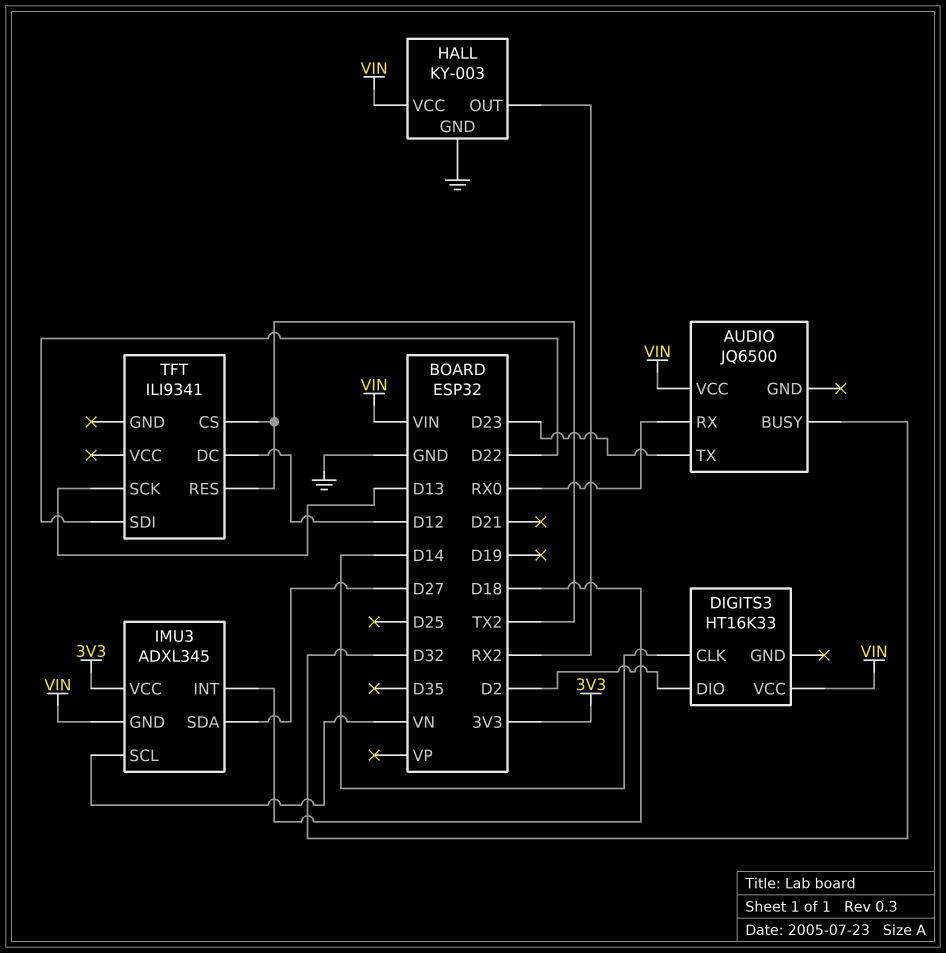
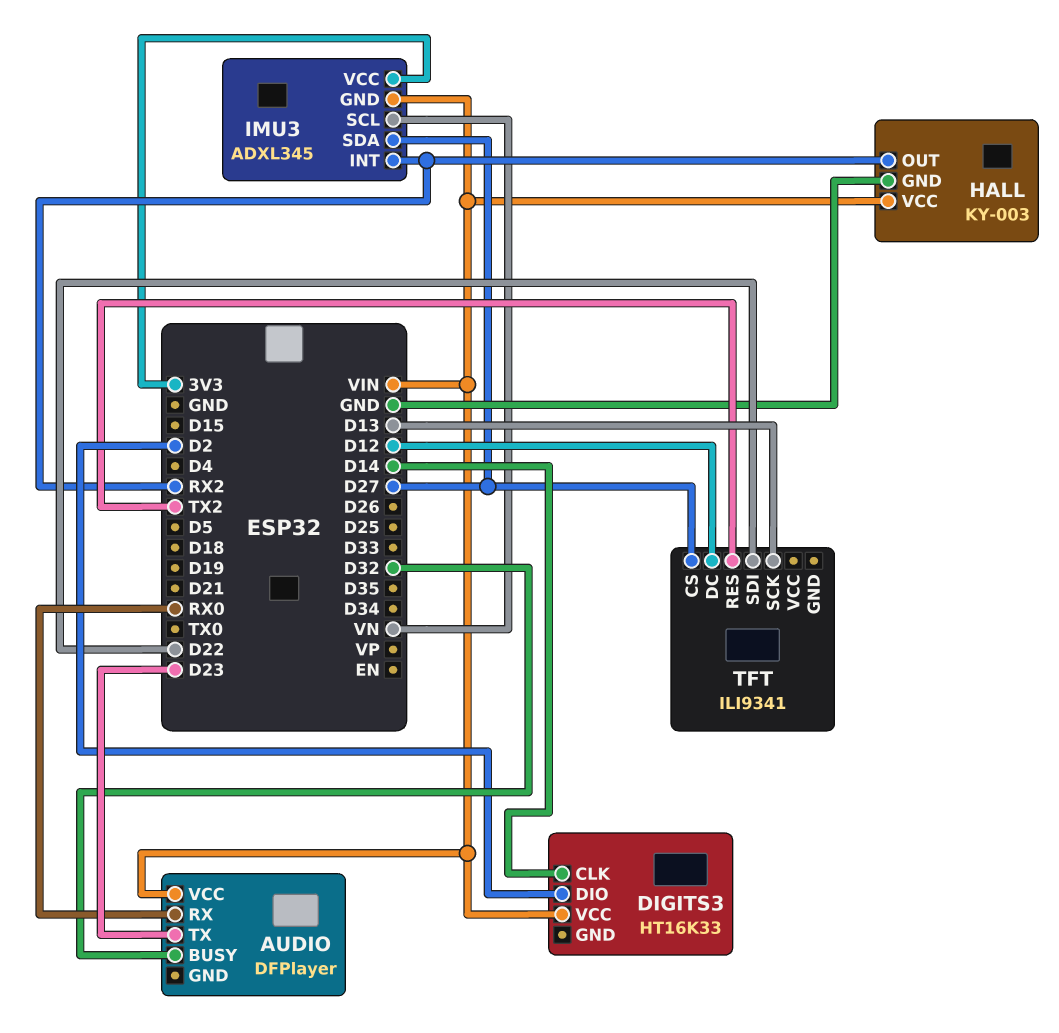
AUDIO: JQ6500 -> DFPlayer
IMU3 pin INT: D18 -> RX2
TFT pin CS: TX2 -> D27

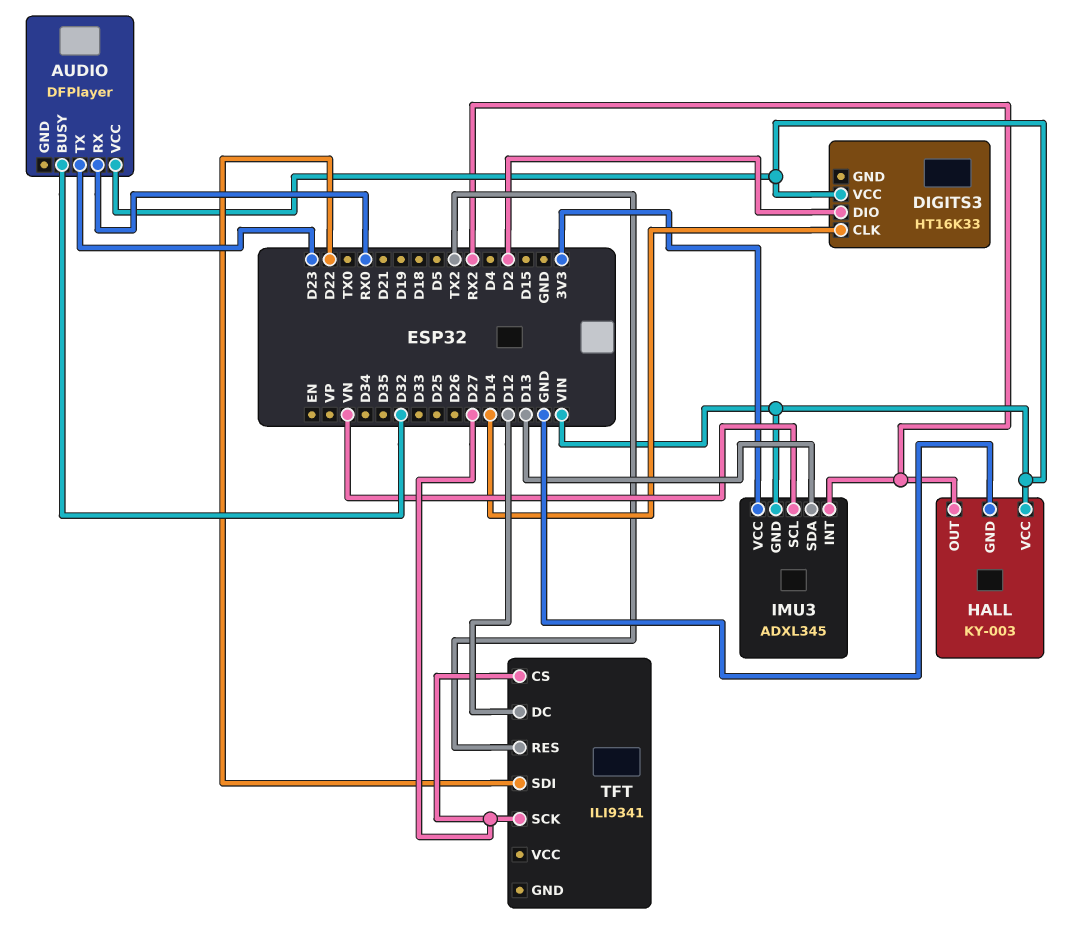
IMU3 pin SDA: D27 -> D13
TFT pin SCK: D13 -> D27

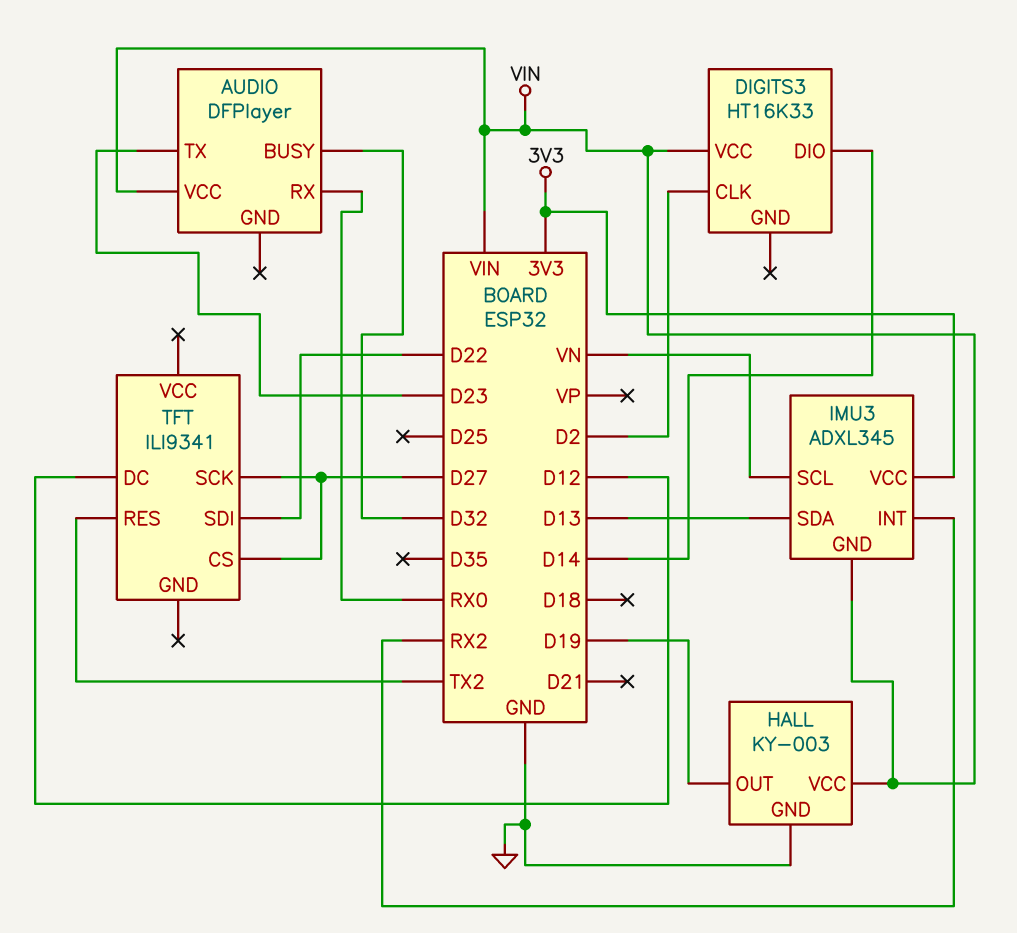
DIGITS3 pin CLK: D14 -> D2
DIGITS3 pin DIO: D2 -> D14
HALL pin OUT: RX2 -> D19

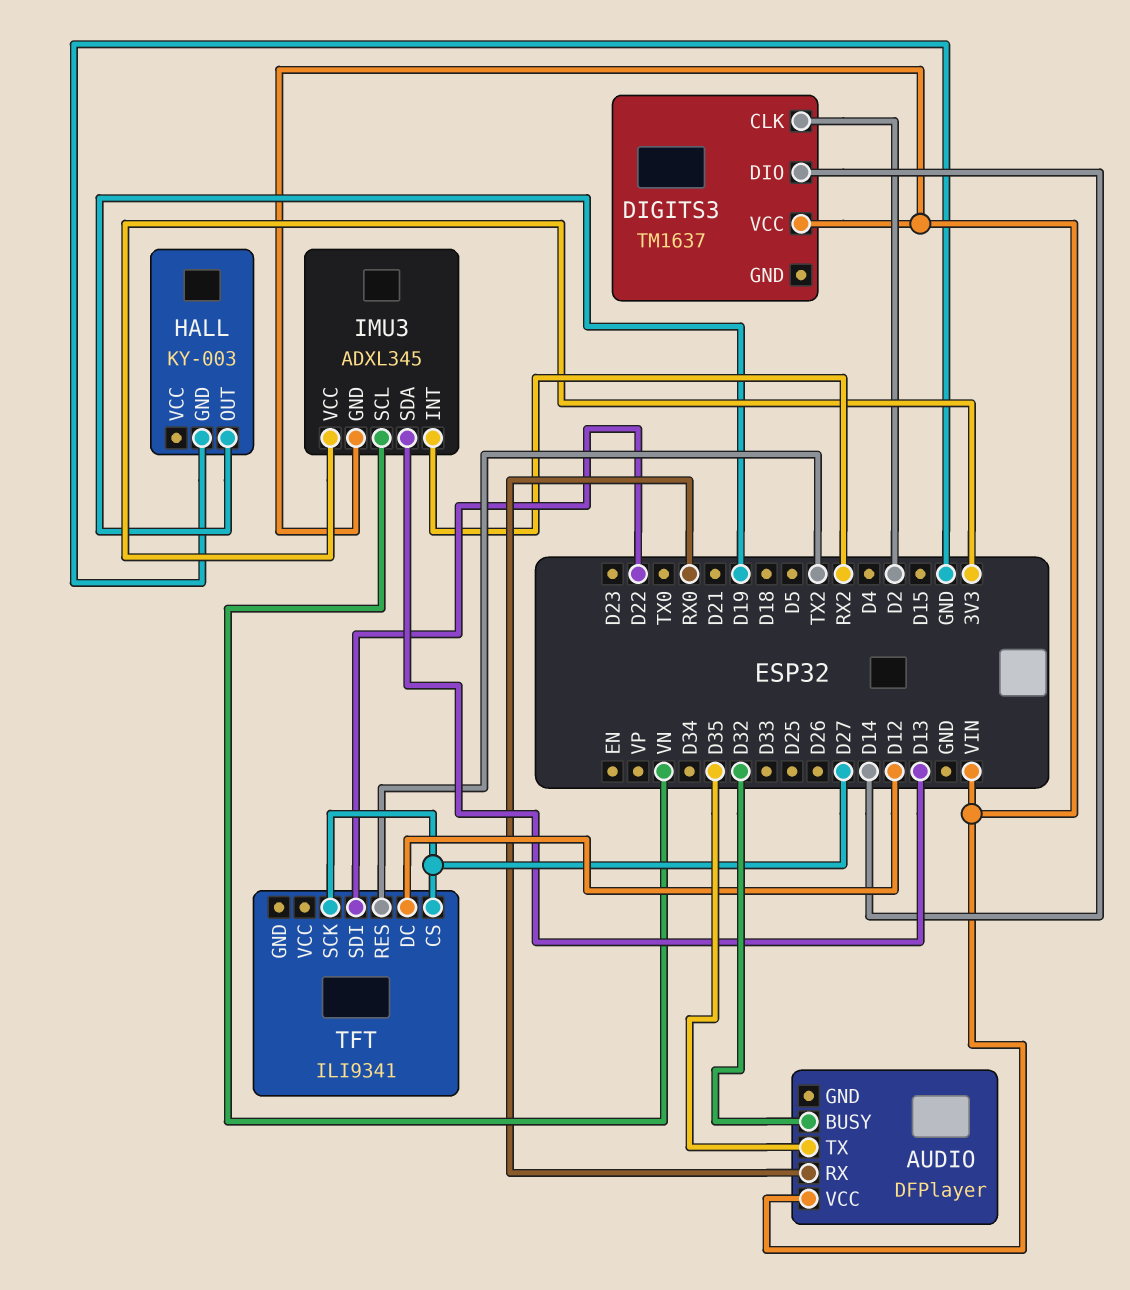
AUDIO pin TX: D23 -> D35
DIGITS3: HT16K33 -> TM1637
HALL pin VCC: VIN -> none

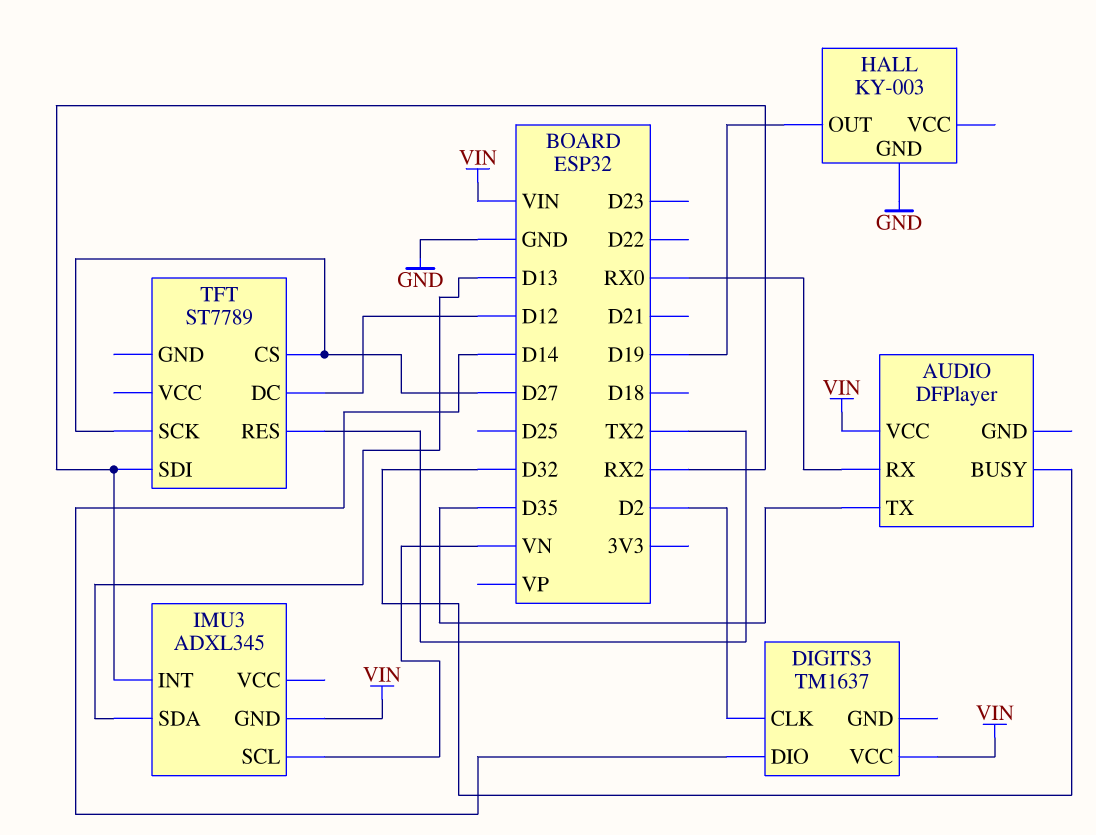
IMU3 pin VCC: 3V3 -> none
TFT: ILI9341 -> ST7789
TFT pin SDI: D22 -> RX2

